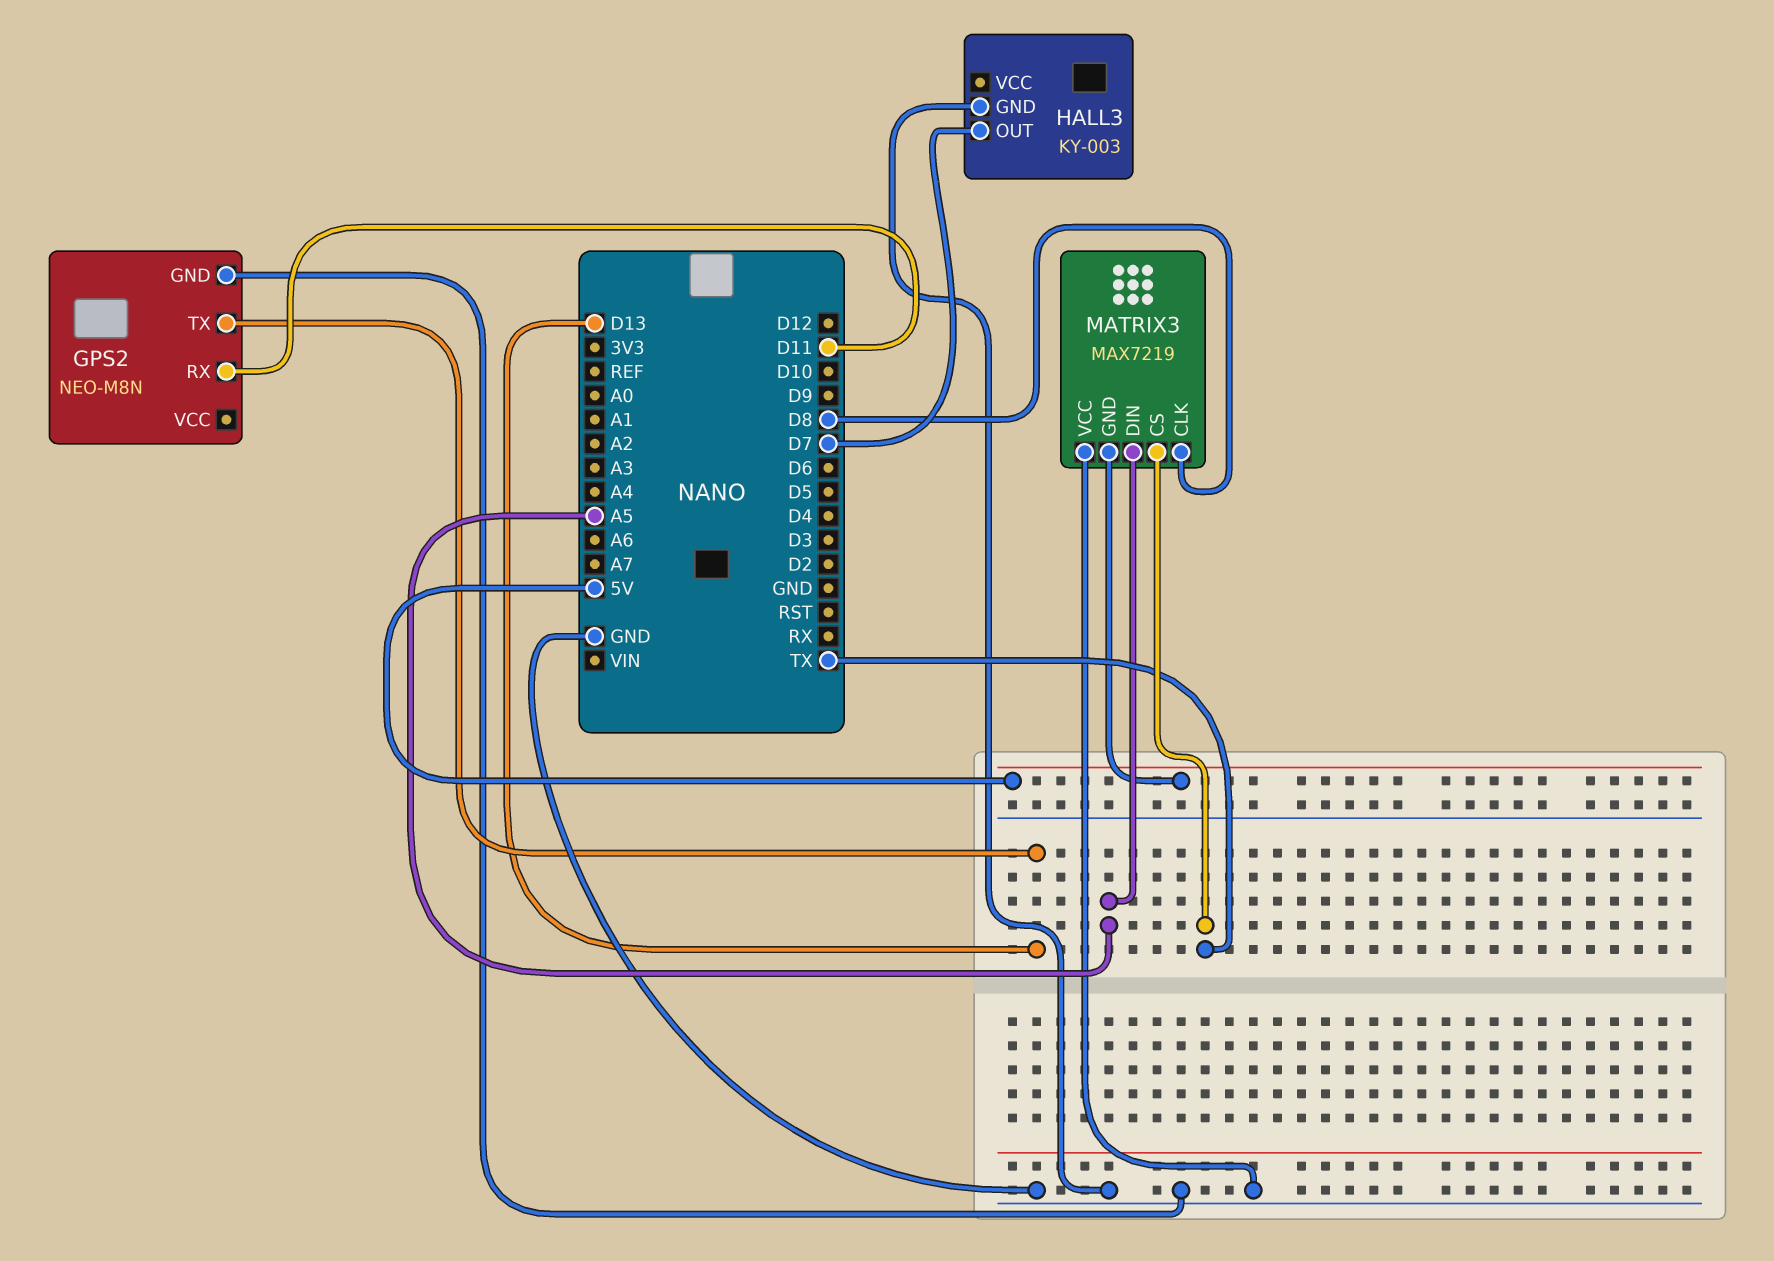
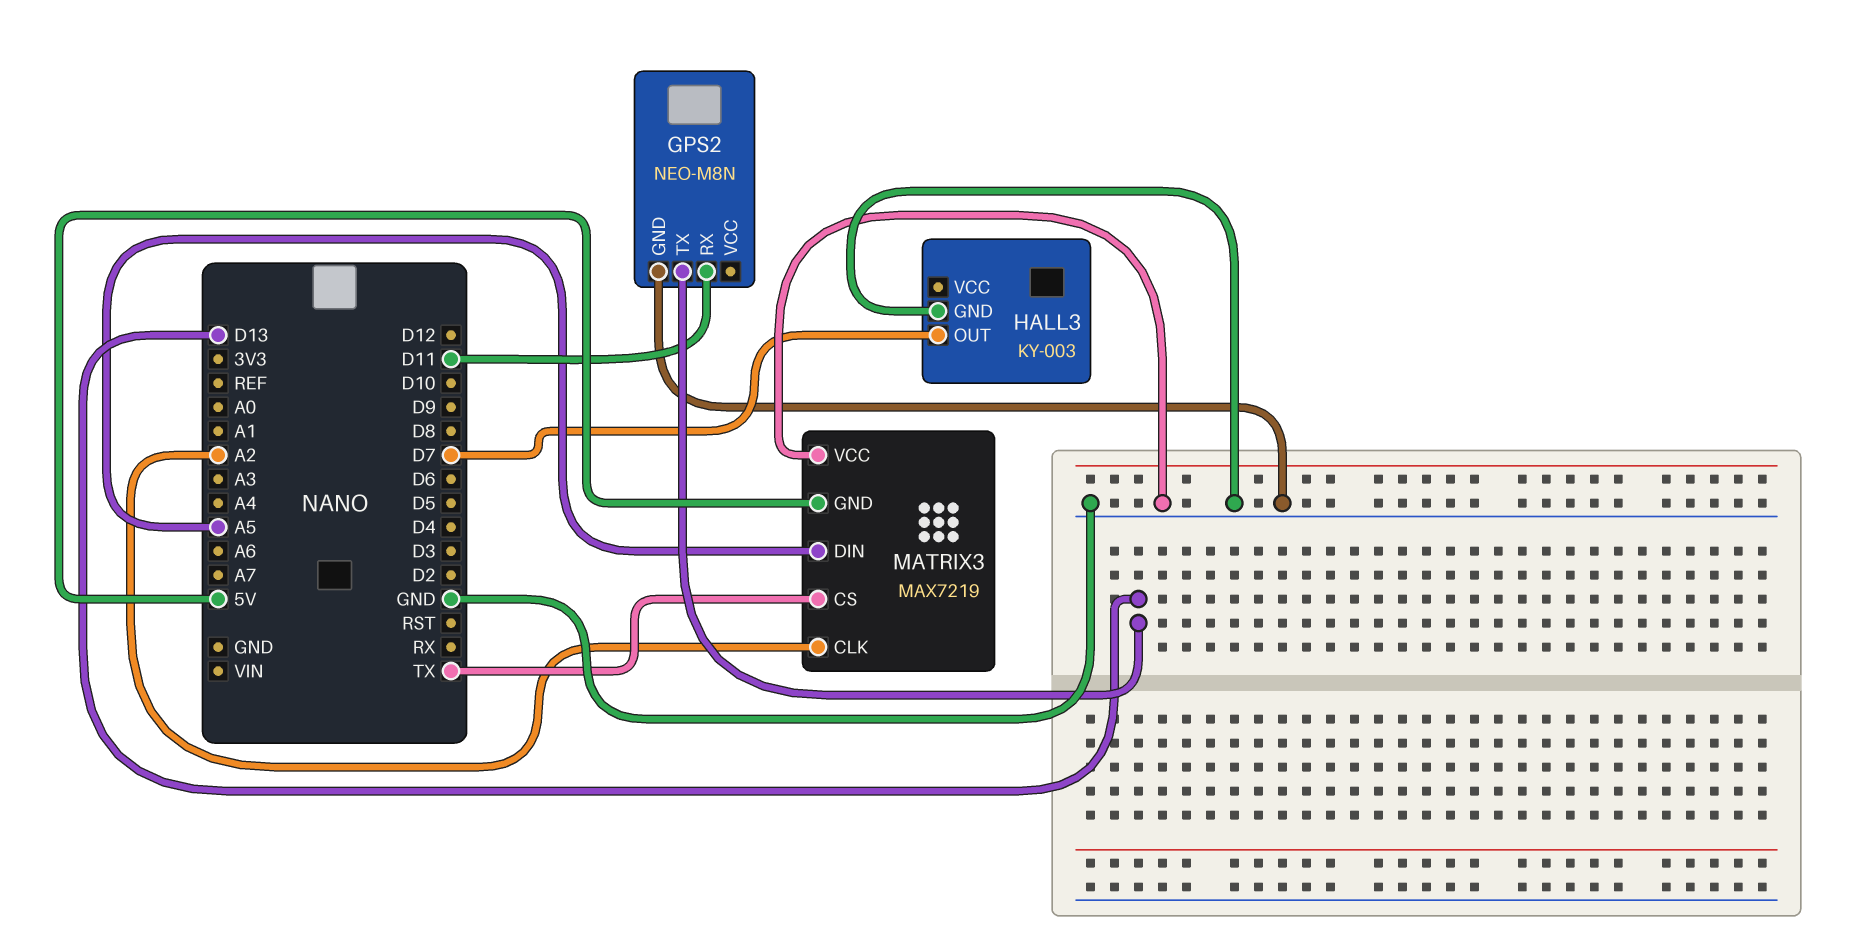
MATRIX3 pin CLK: D8 -> A2

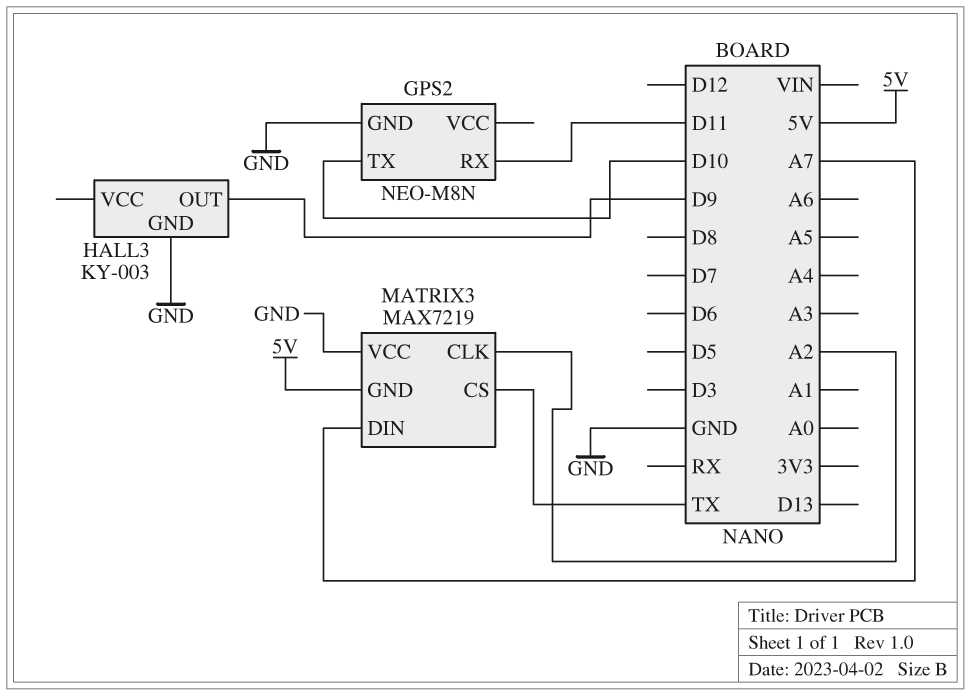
GPS2 pin TX: D13 -> D10
HALL3 pin OUT: D7 -> D9
MATRIX3 pin DIN: A5 -> A7

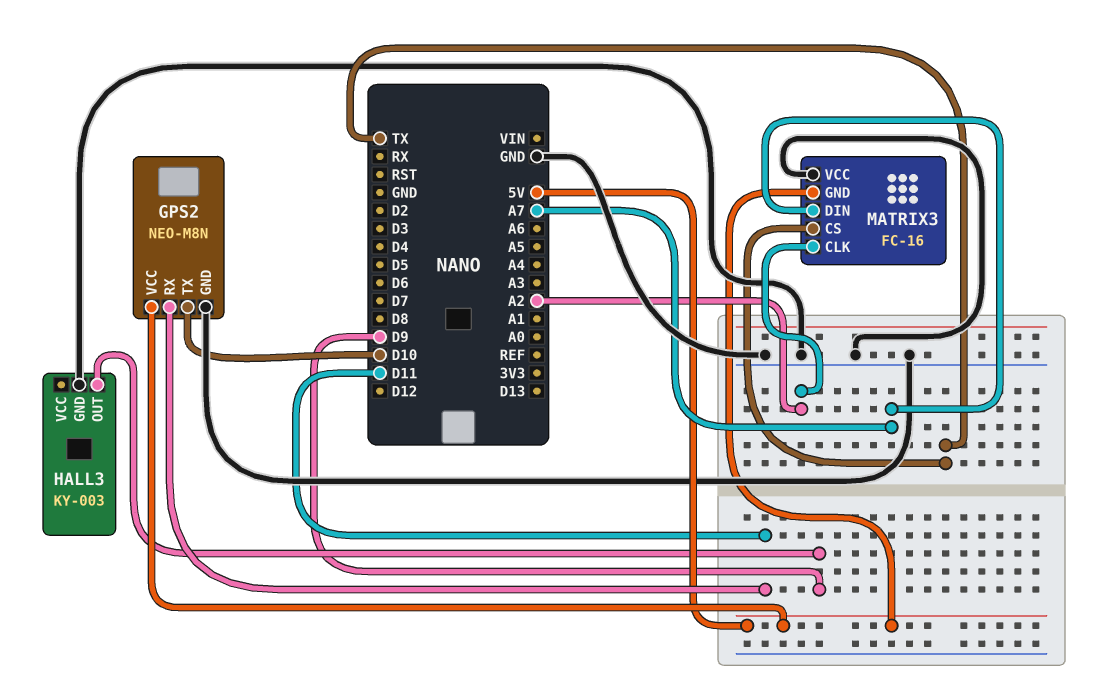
GPS2 pin VCC: none -> 5V
MATRIX3: MAX7219 -> FC-16

